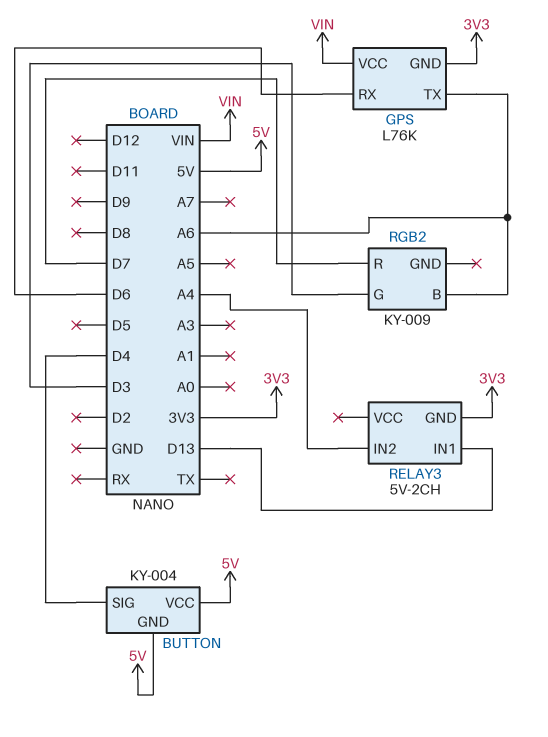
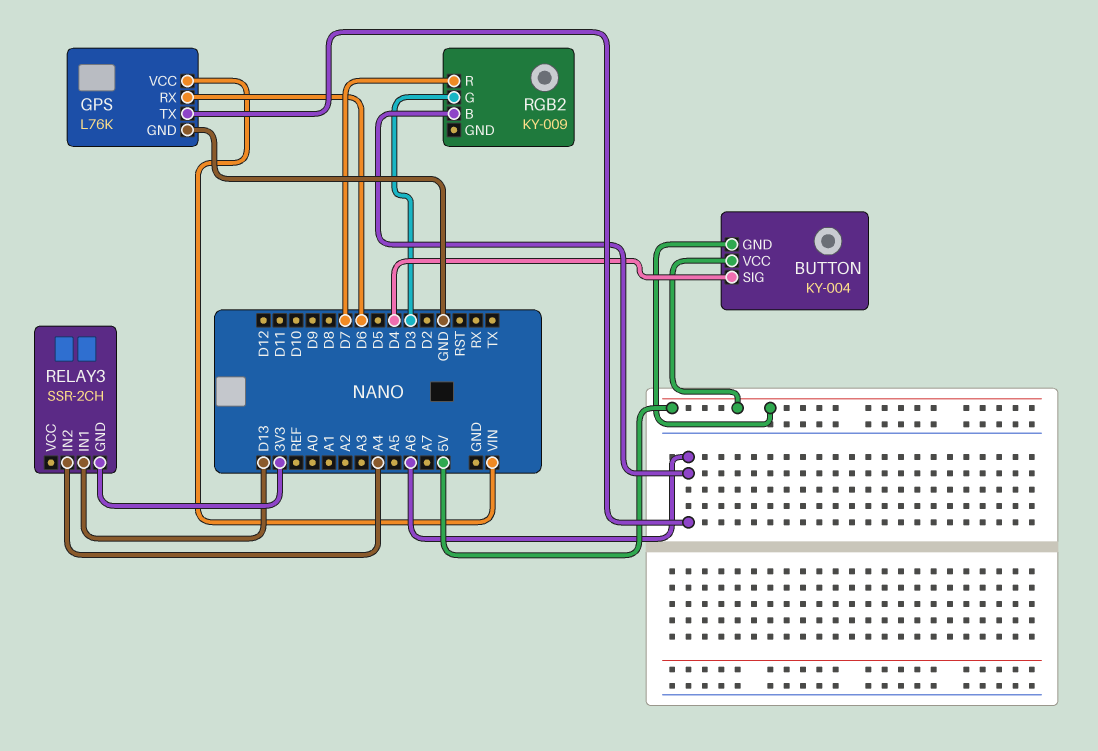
GPS pin GND: 3V3 -> GND
RELAY3: 5V-2CH -> SSR-2CH

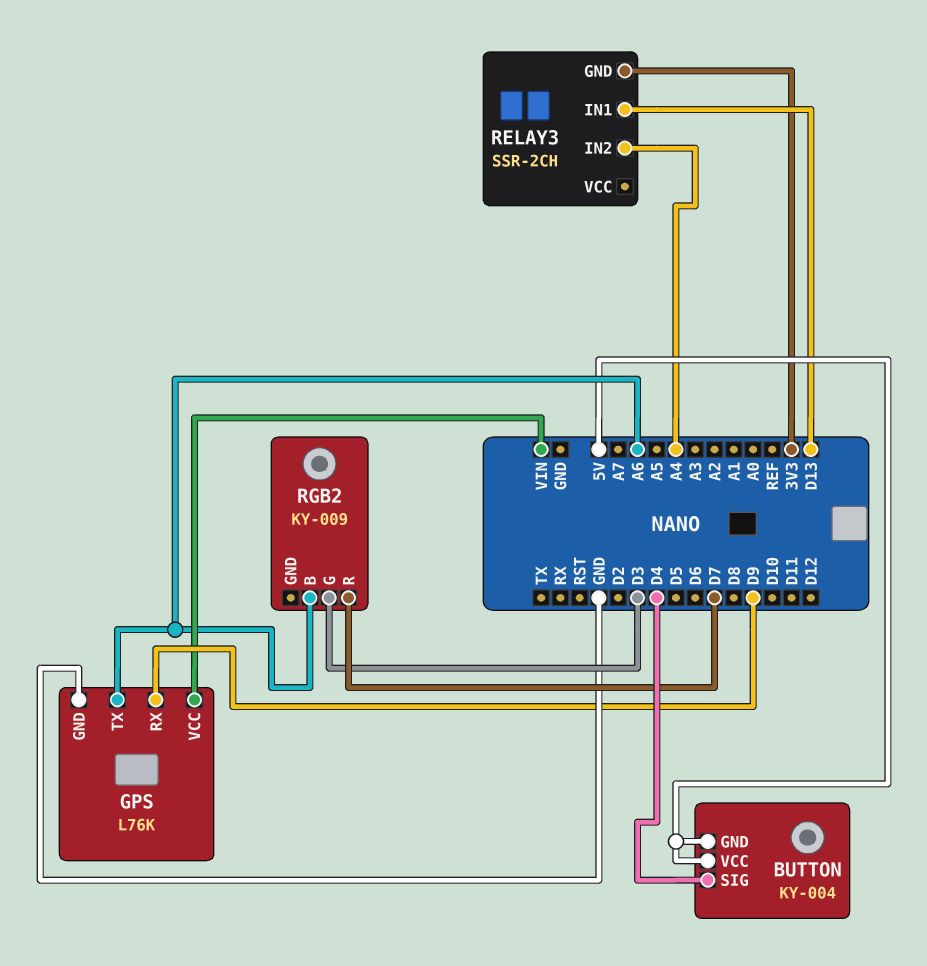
GPS pin RX: D6 -> D9

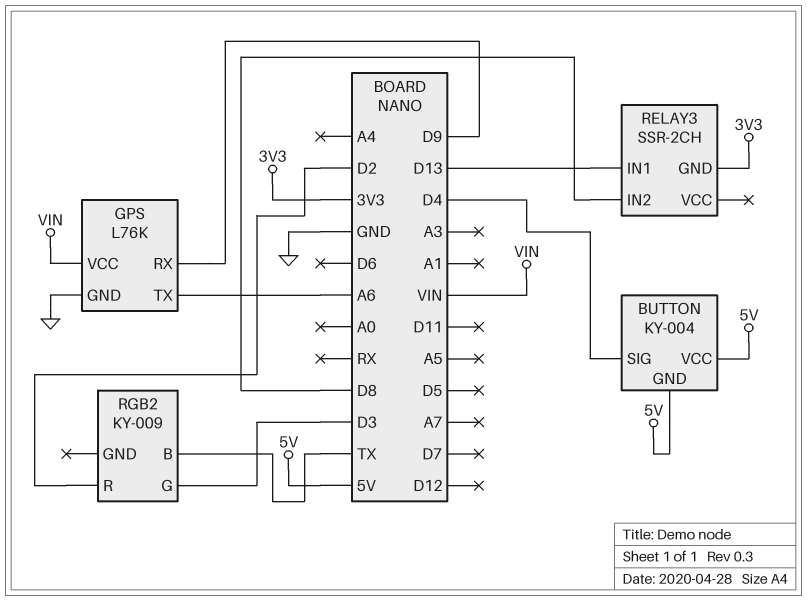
RELAY3 pin IN2: A4 -> D8
RGB2 pin B: A6 -> TX
RGB2 pin R: D7 -> D2

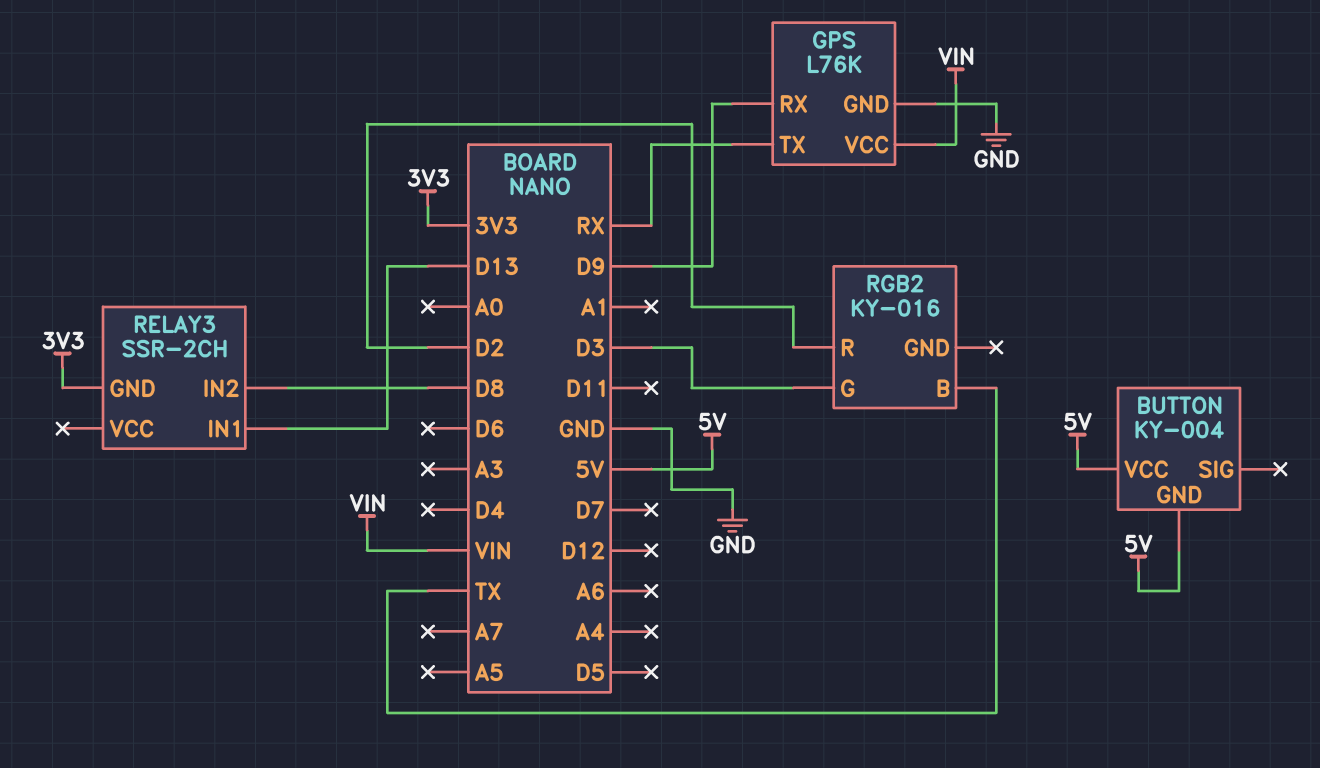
BUTTON pin SIG: D4 -> none
GPS pin TX: A6 -> RX
RGB2: KY-009 -> KY-016

